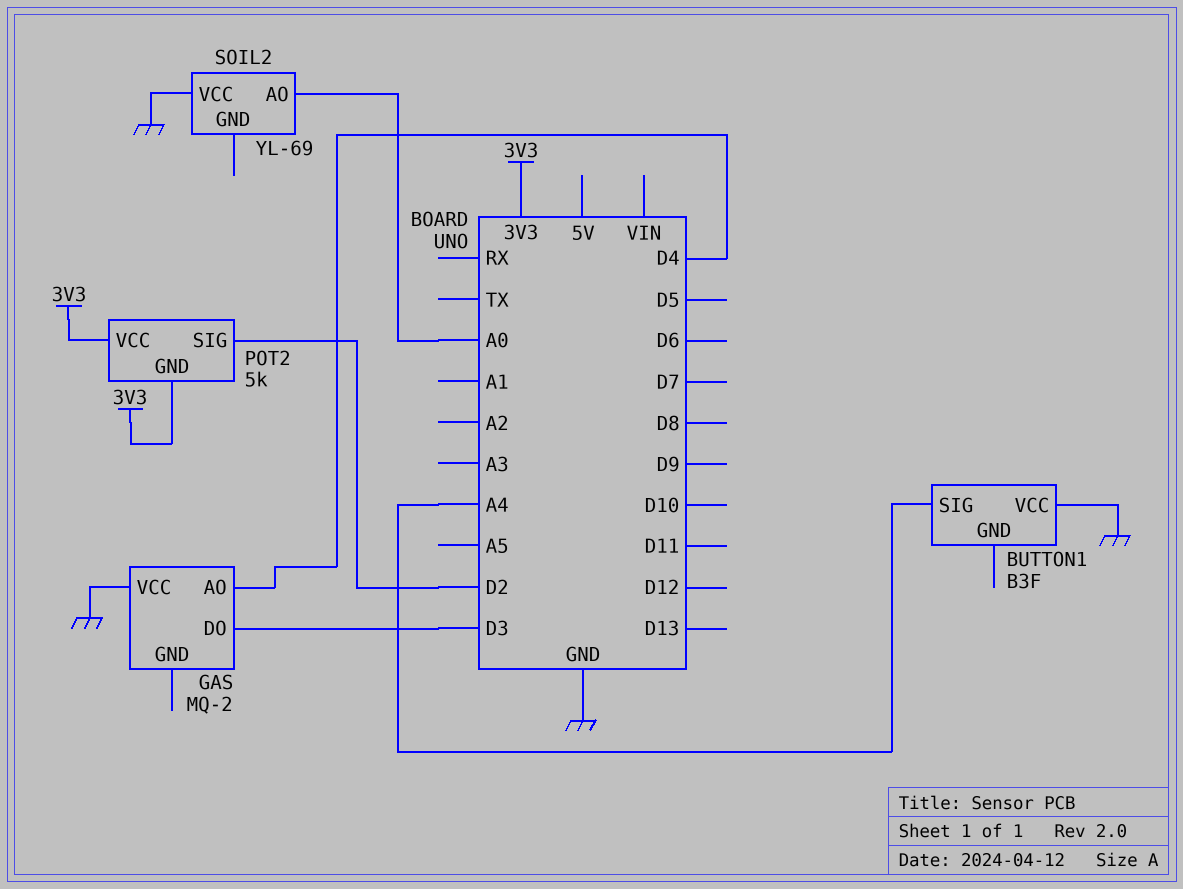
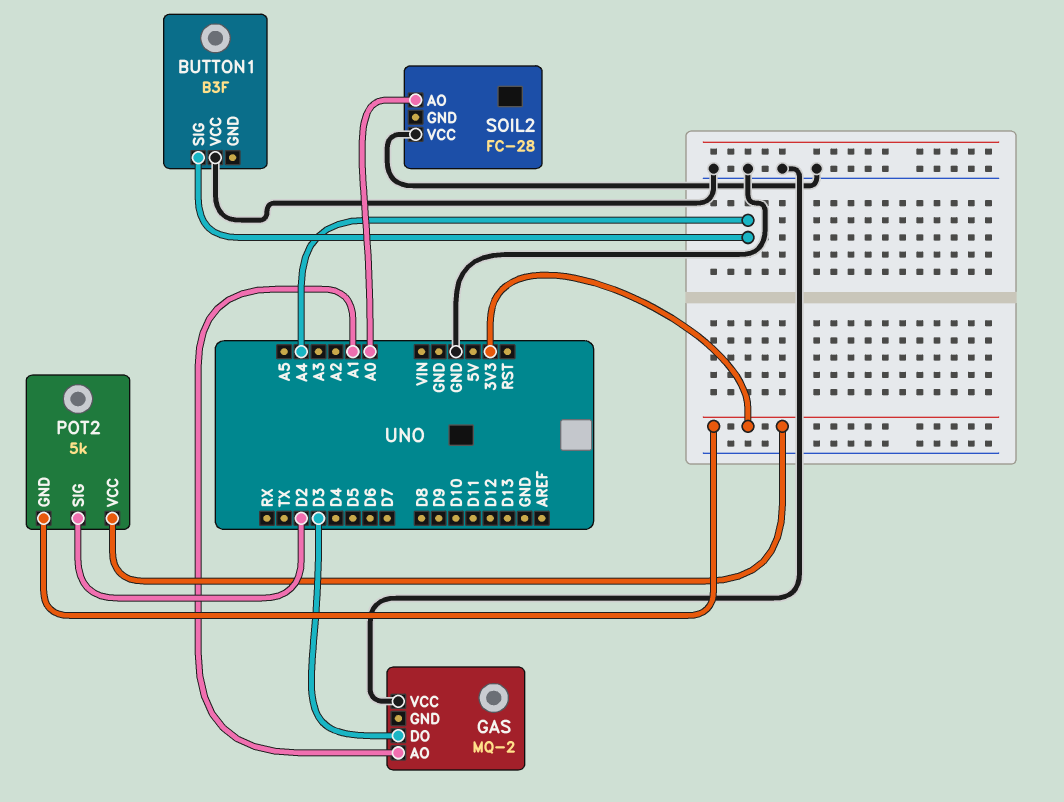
GAS pin AO: D4 -> A1
SOIL2: YL-69 -> FC-28

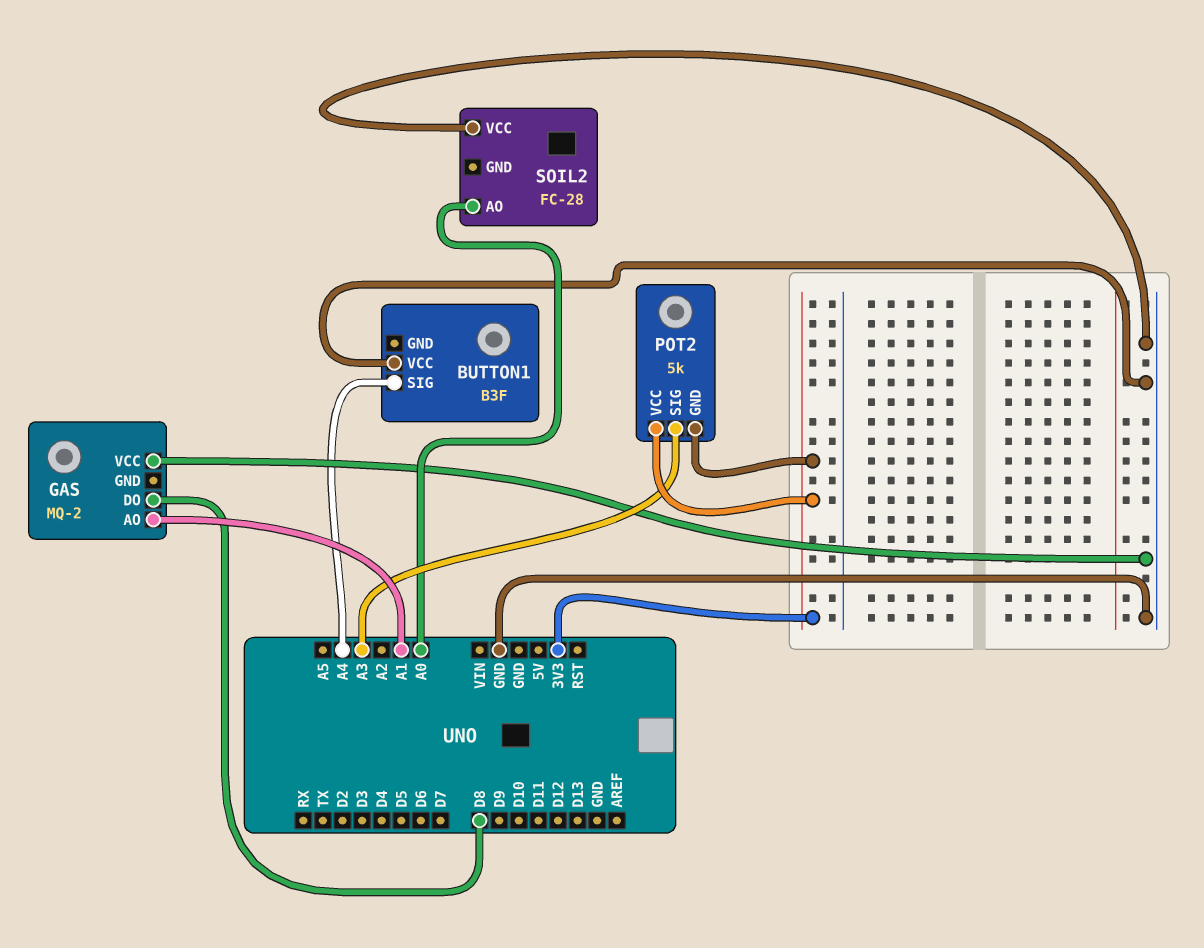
GAS pin DO: D3 -> D8
POT2 pin SIG: D2 -> A3

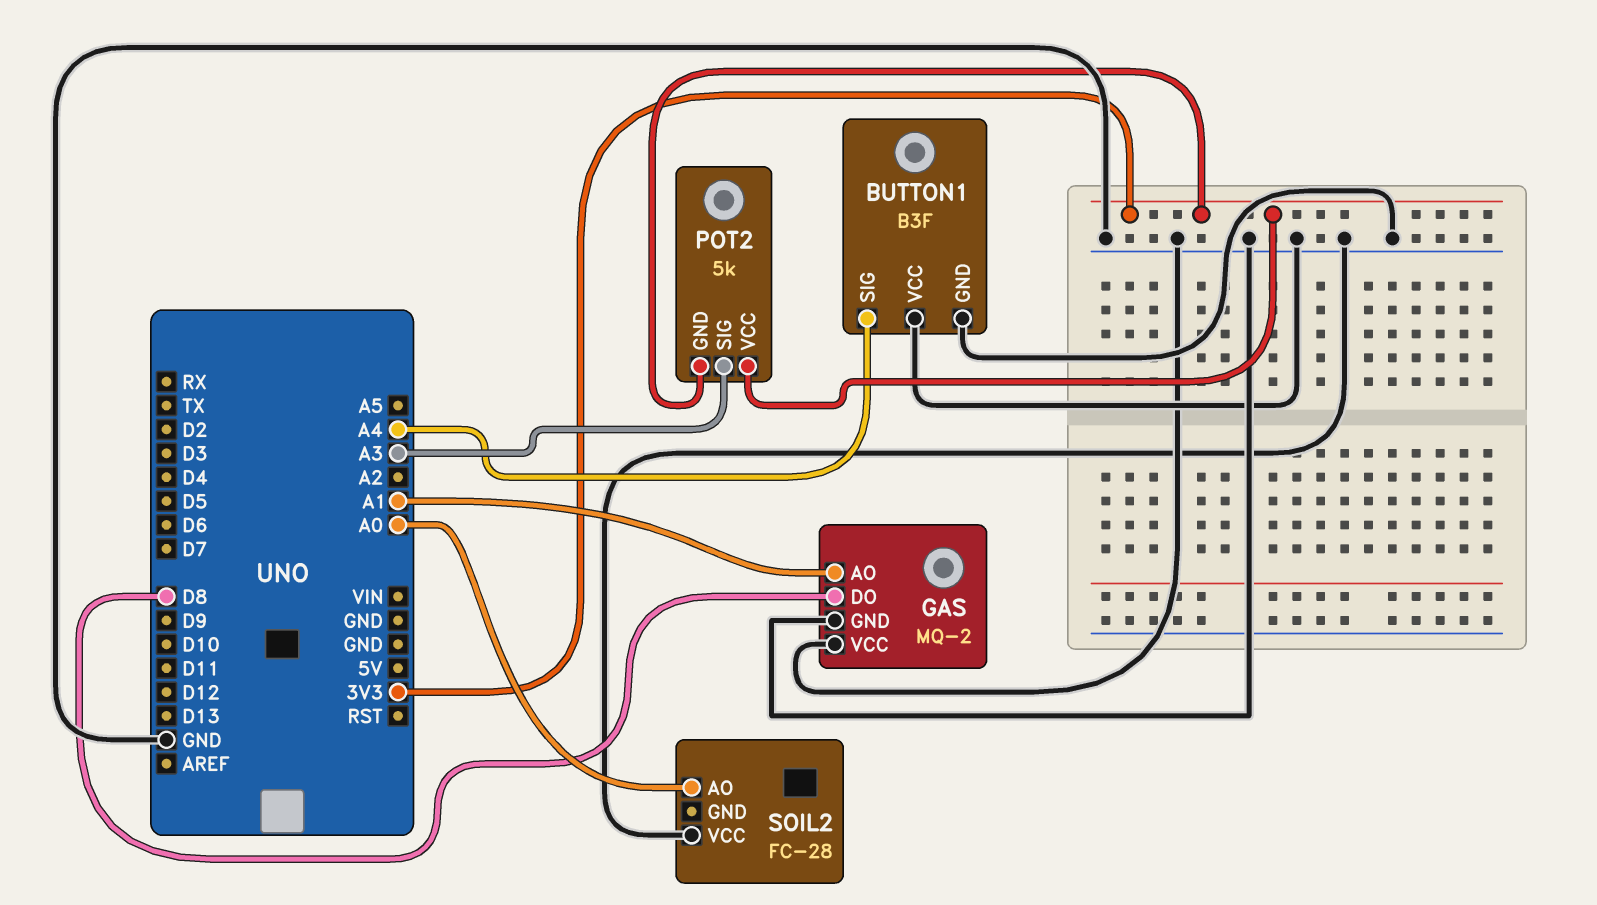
BUTTON1 pin GND: none -> GND
GAS pin GND: none -> GND

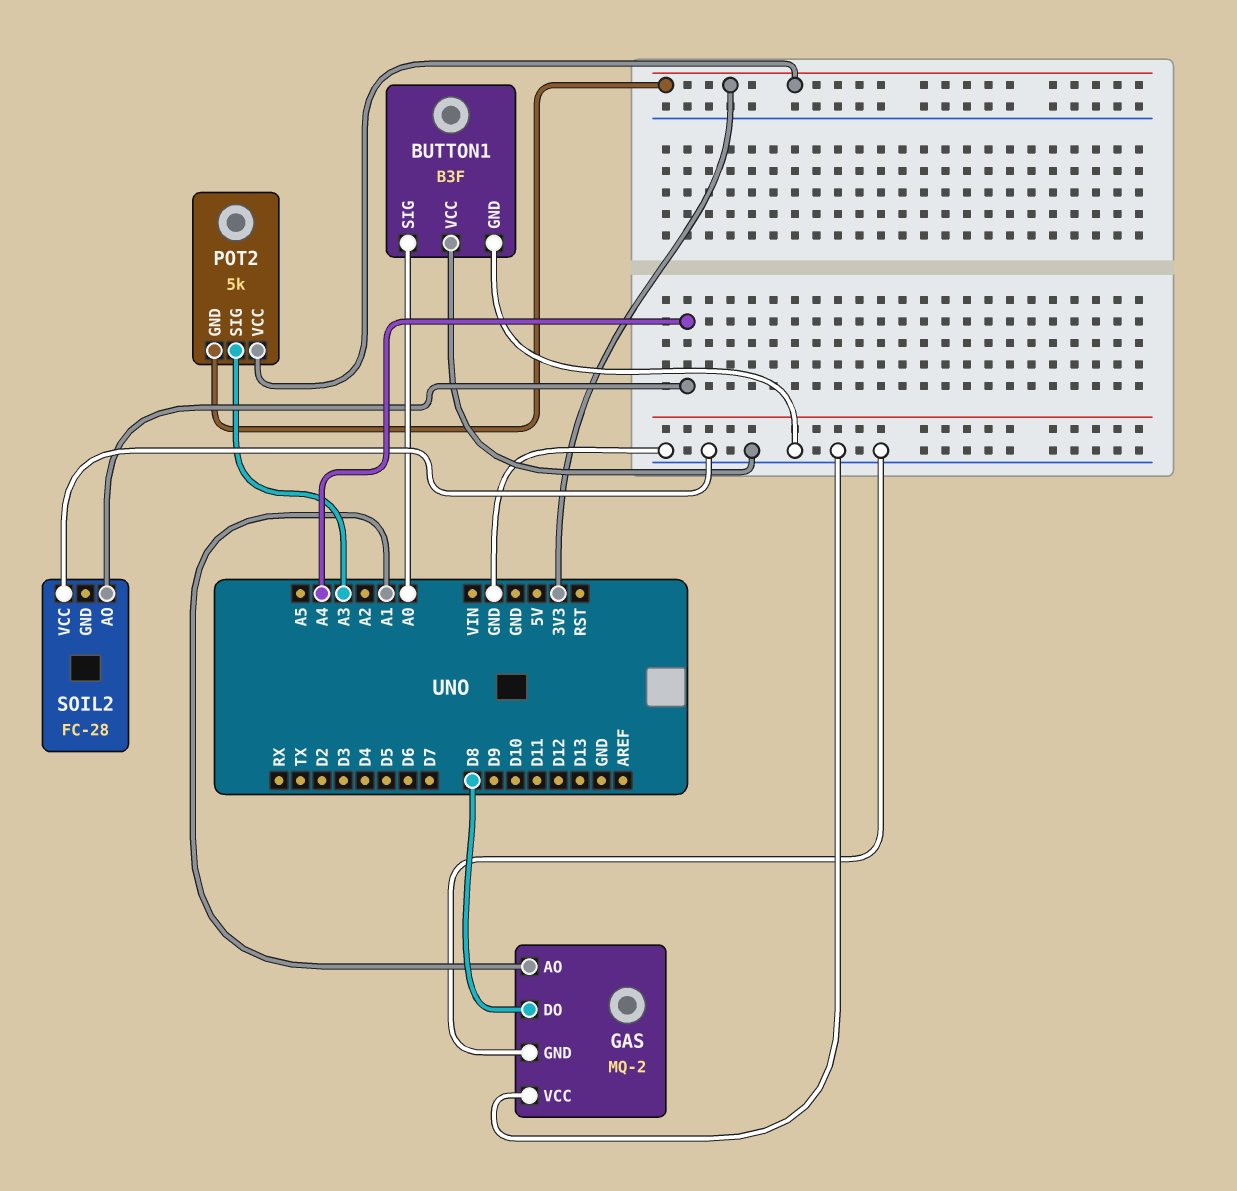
BUTTON1 pin SIG: A4 -> A0
SOIL2 pin AO: A0 -> A4

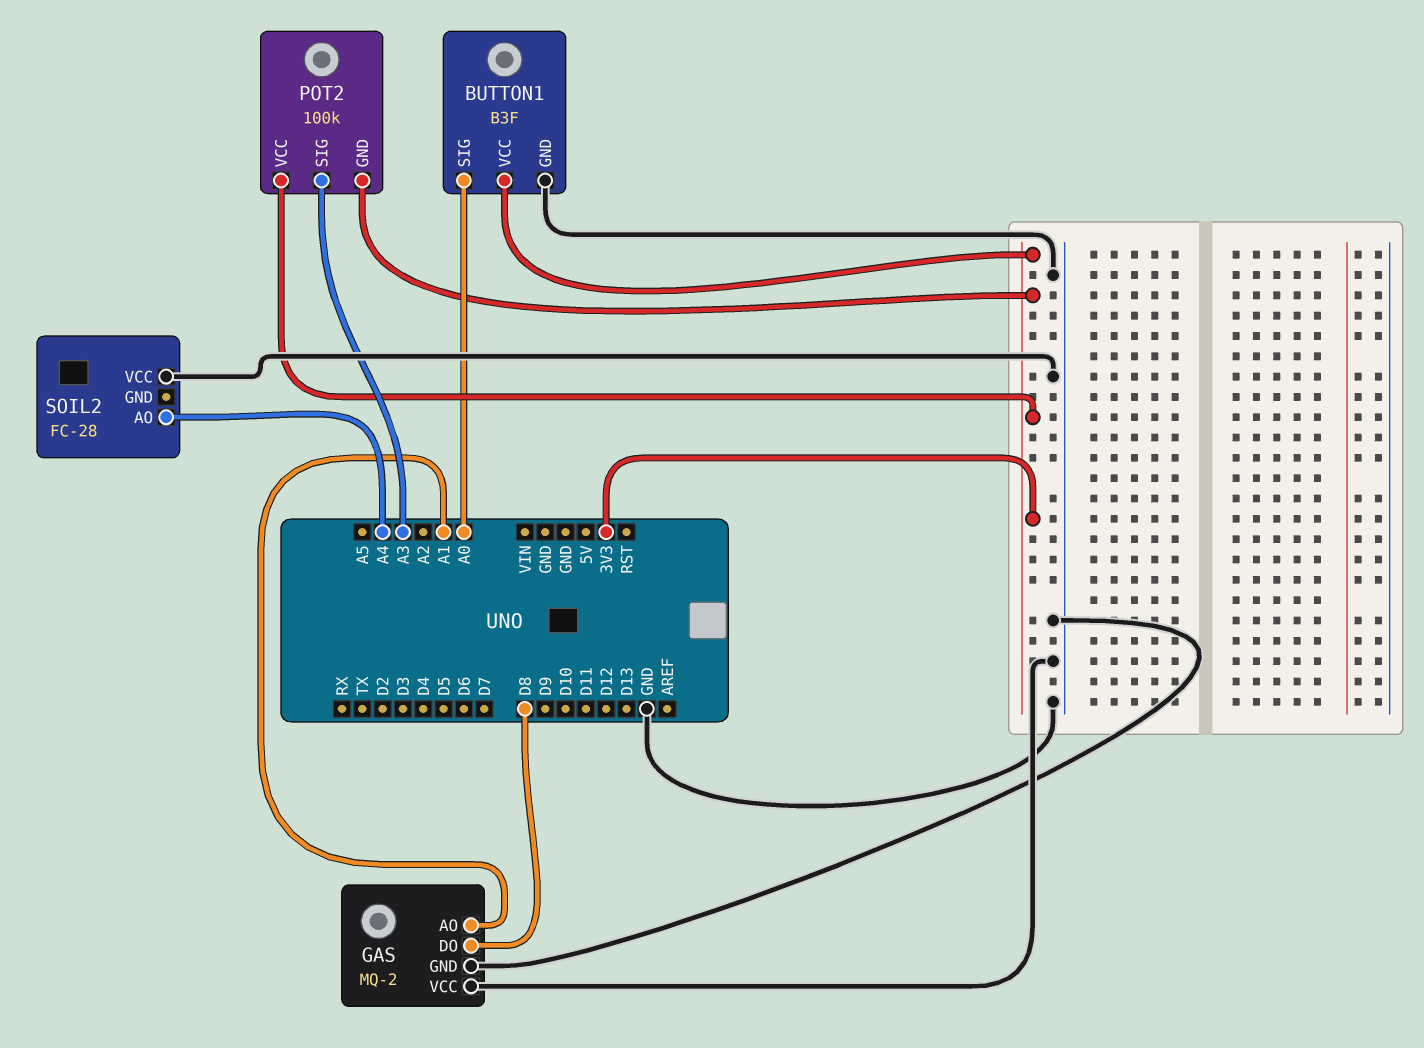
BUTTON1 pin VCC: GND -> 3V3
POT2: 5k -> 100k

